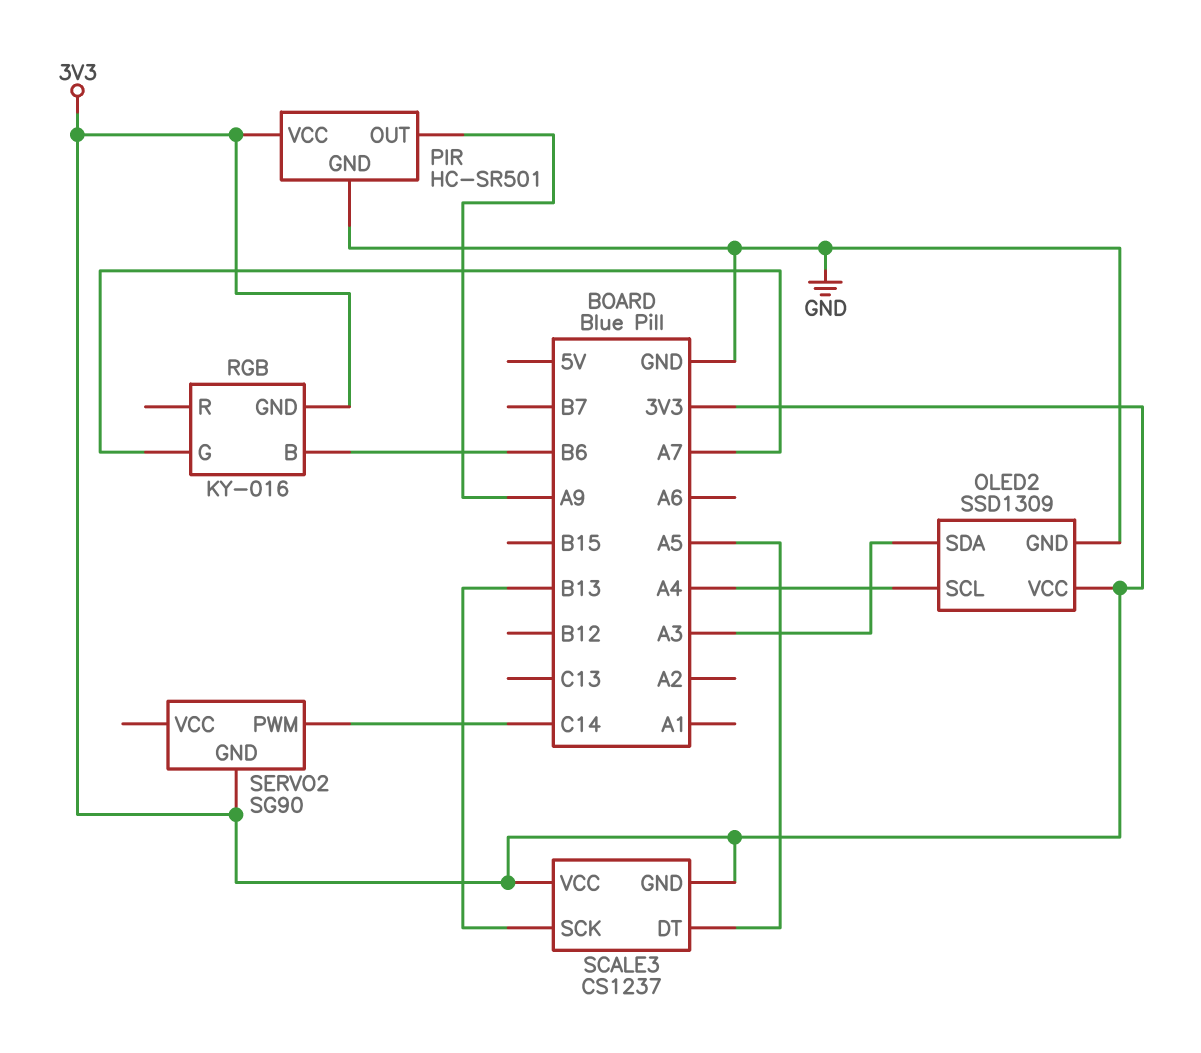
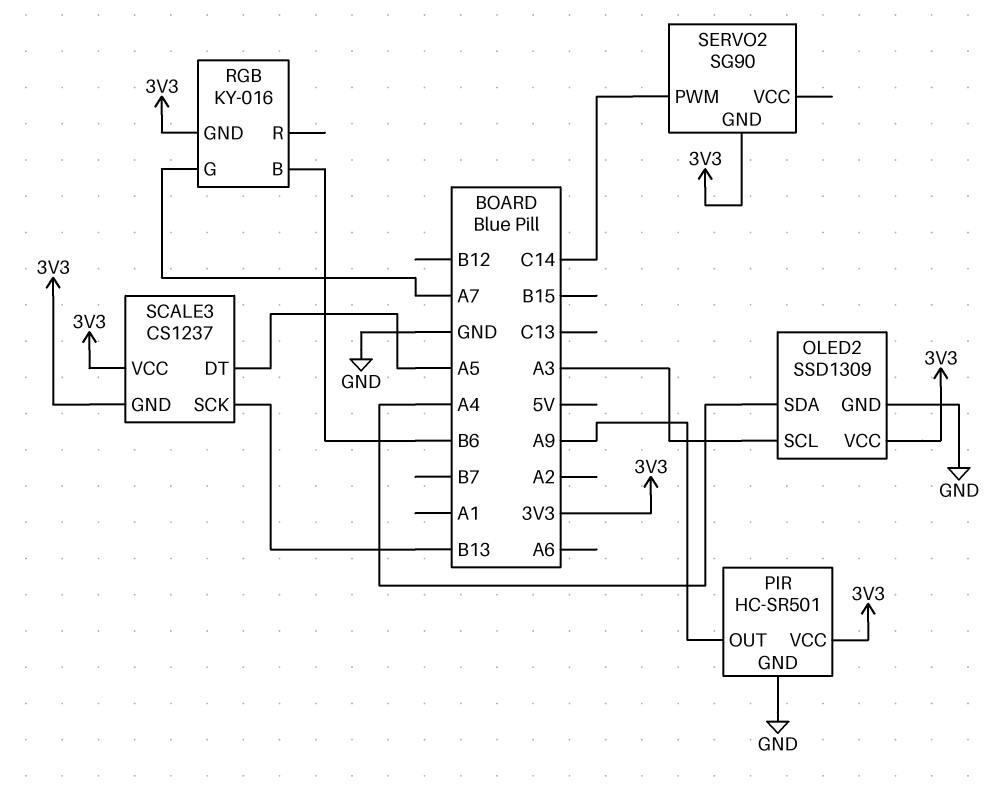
OLED2 pin SCL: A4 -> A3
OLED2 pin SDA: A3 -> A4

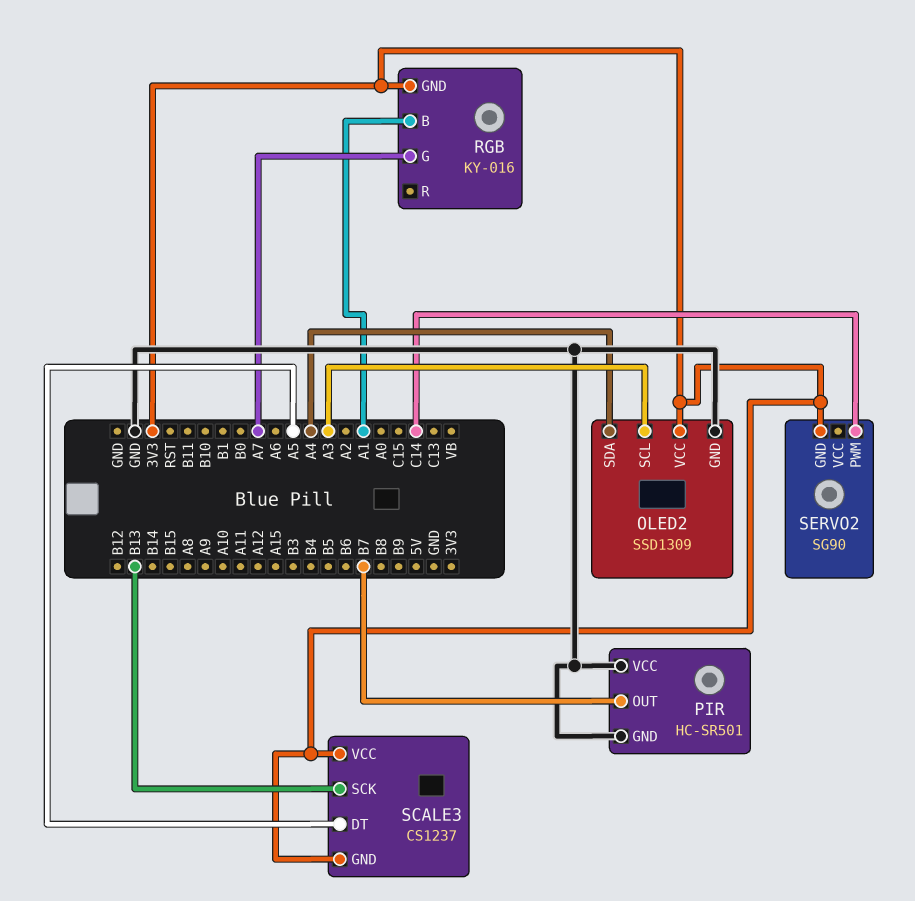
PIR pin OUT: A9 -> B7
PIR pin VCC: 3V3 -> GND
RGB pin B: B6 -> A1

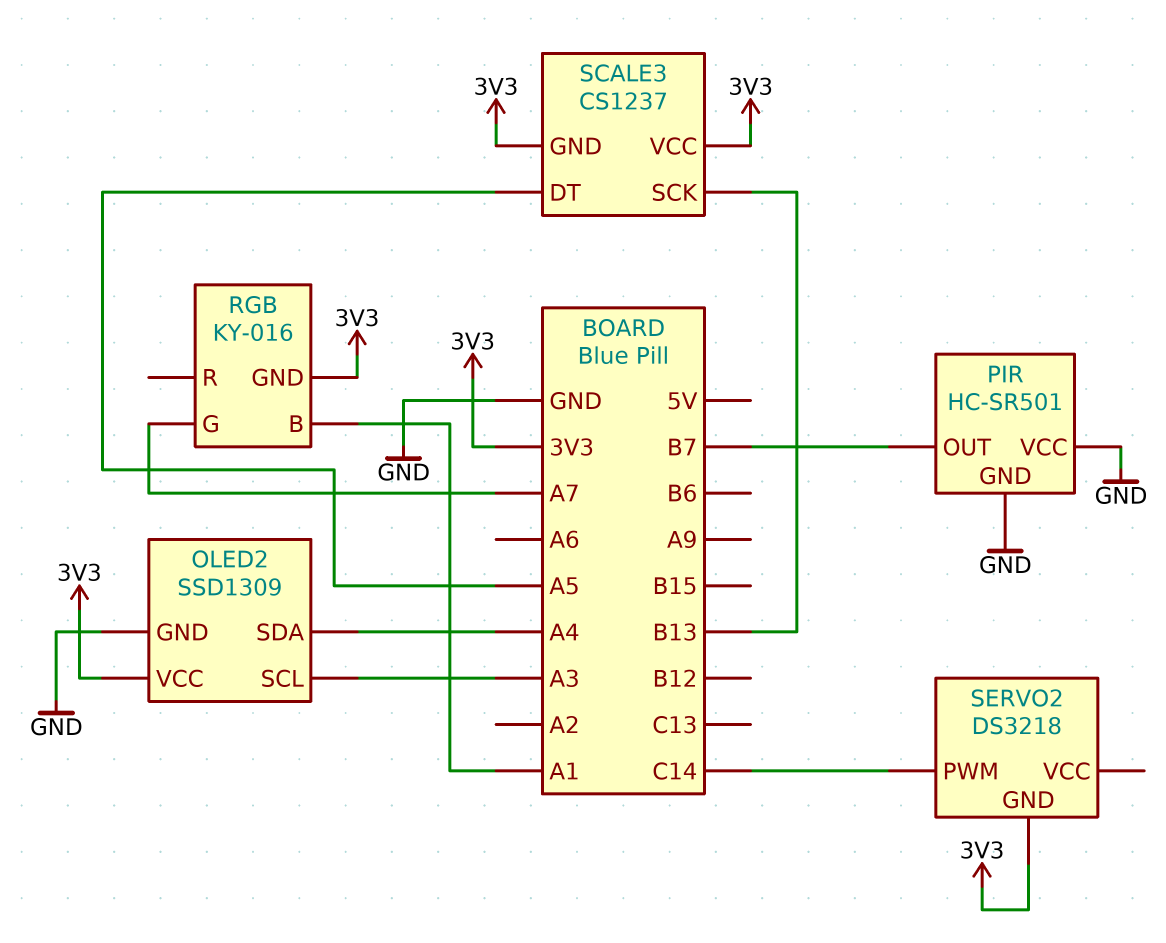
SERVO2: SG90 -> DS3218

